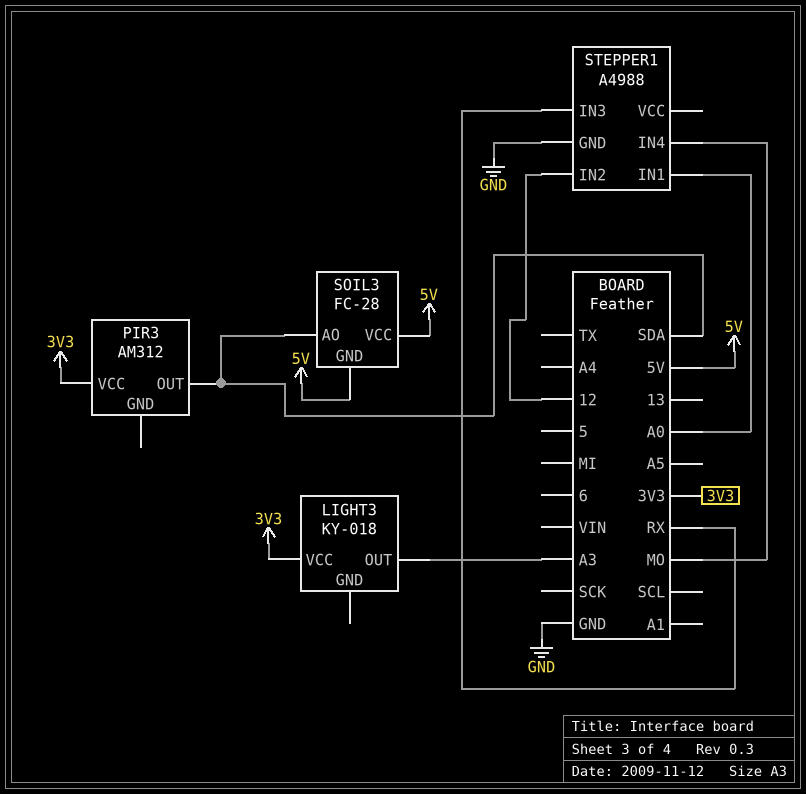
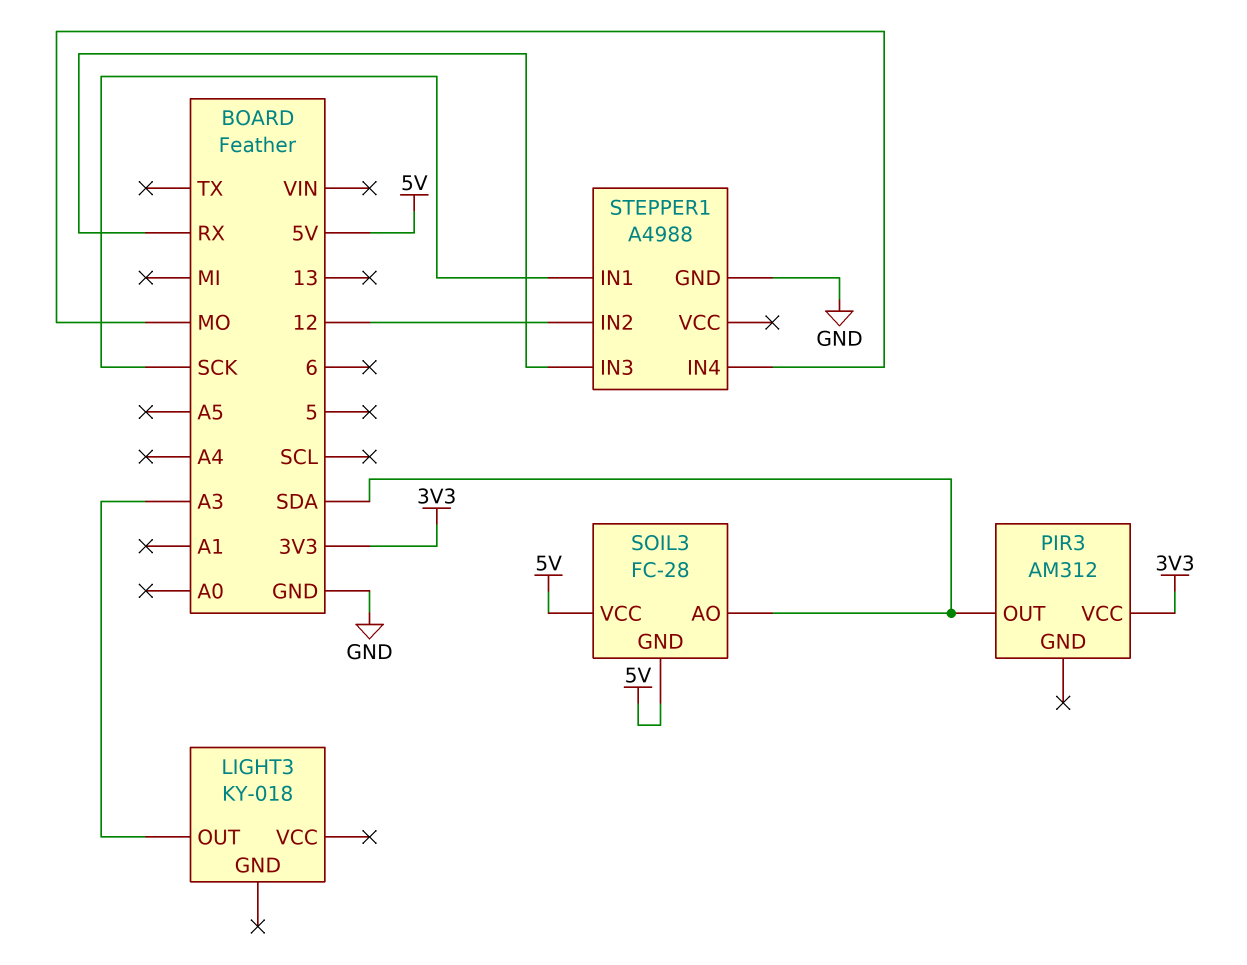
LIGHT3 pin VCC: 3V3 -> none
STEPPER1 pin IN1: A0 -> SCK

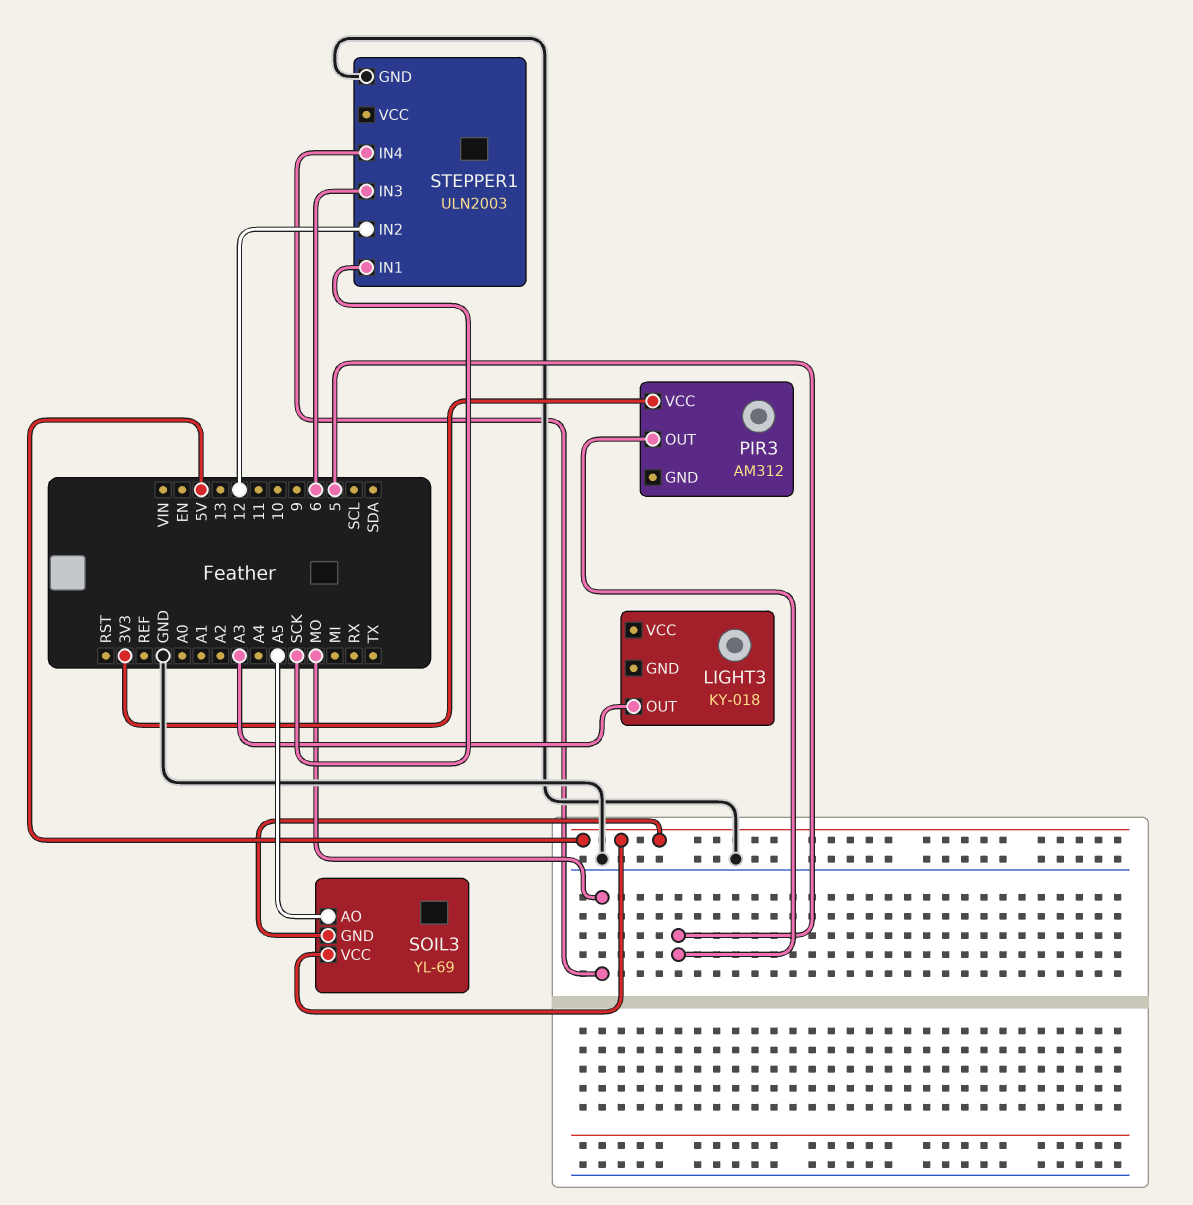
PIR3 pin OUT: SDA -> 5
SOIL3: FC-28 -> YL-69
SOIL3 pin AO: SDA -> A5
STEPPER1: A4988 -> ULN2003
STEPPER1 pin IN3: RX -> 6

